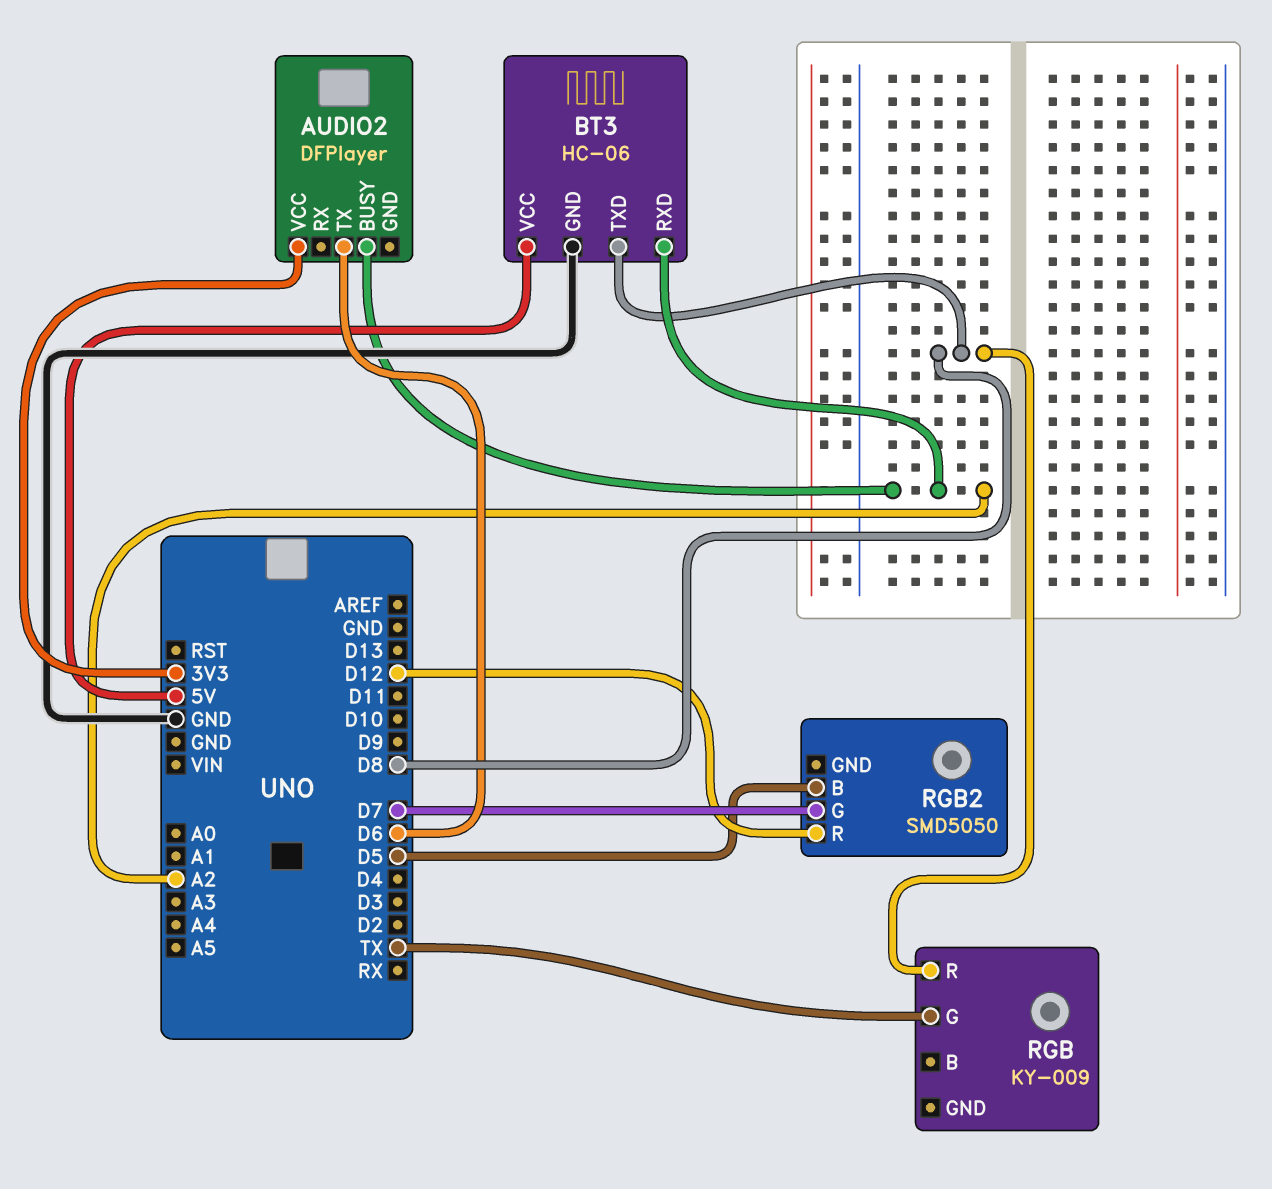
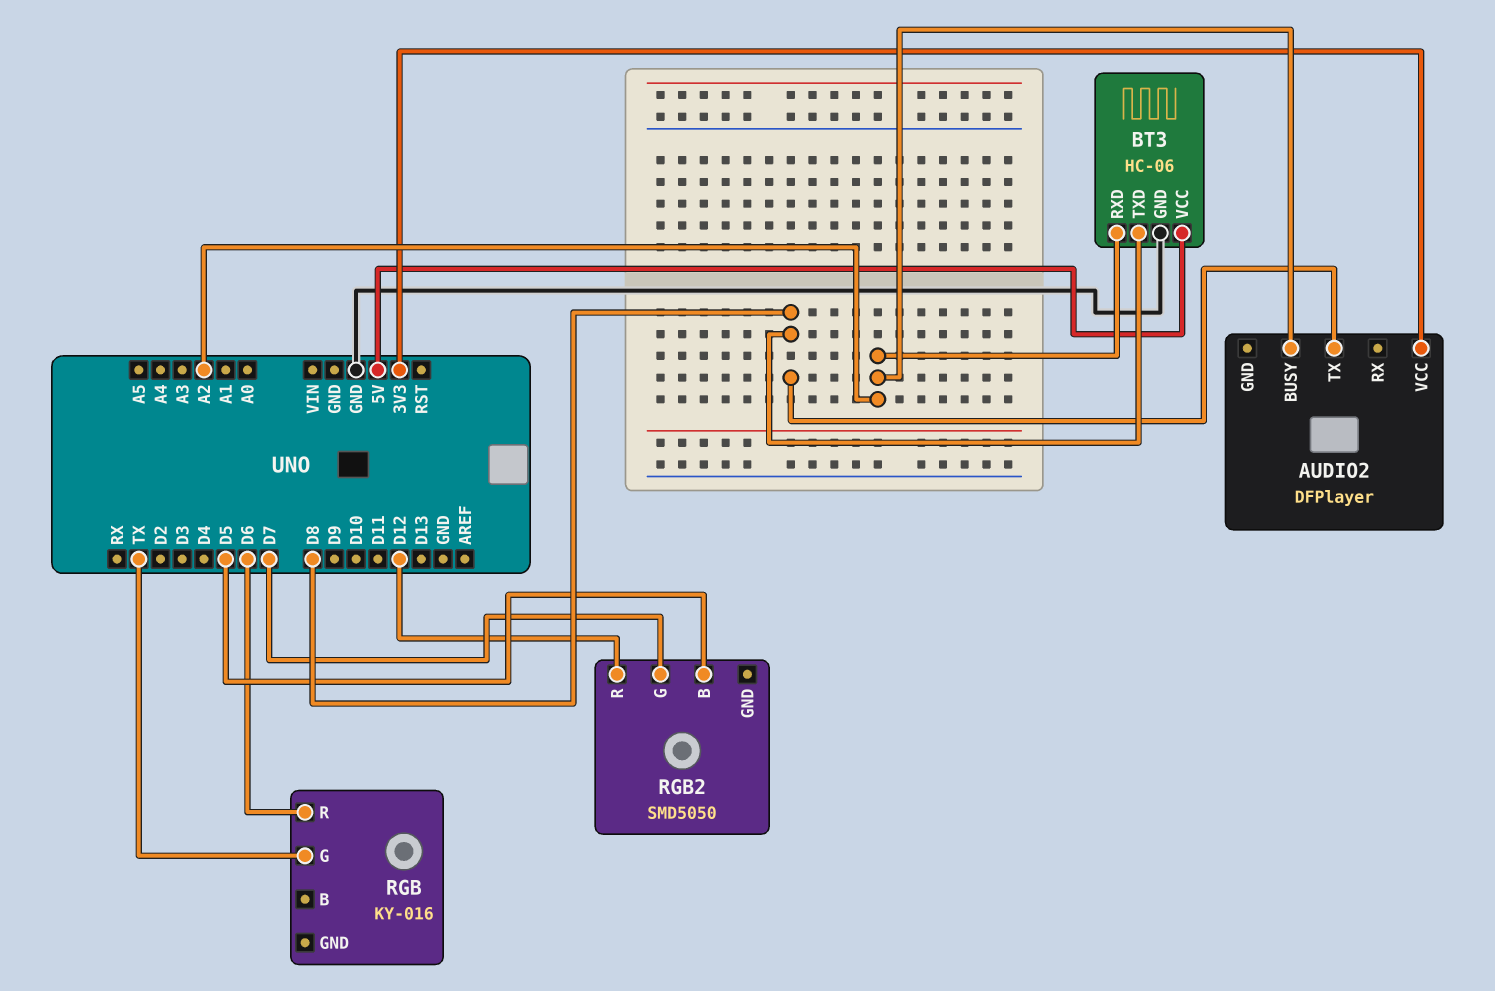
AUDIO2 pin TX: D6 -> D8
RGB: KY-009 -> KY-016
RGB pin R: D8 -> D6

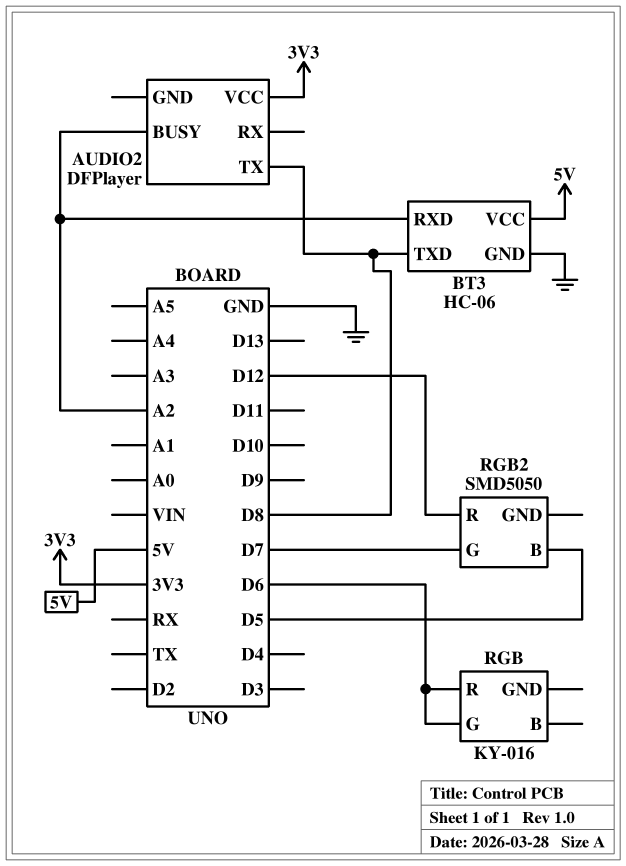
RGB pin G: TX -> D6

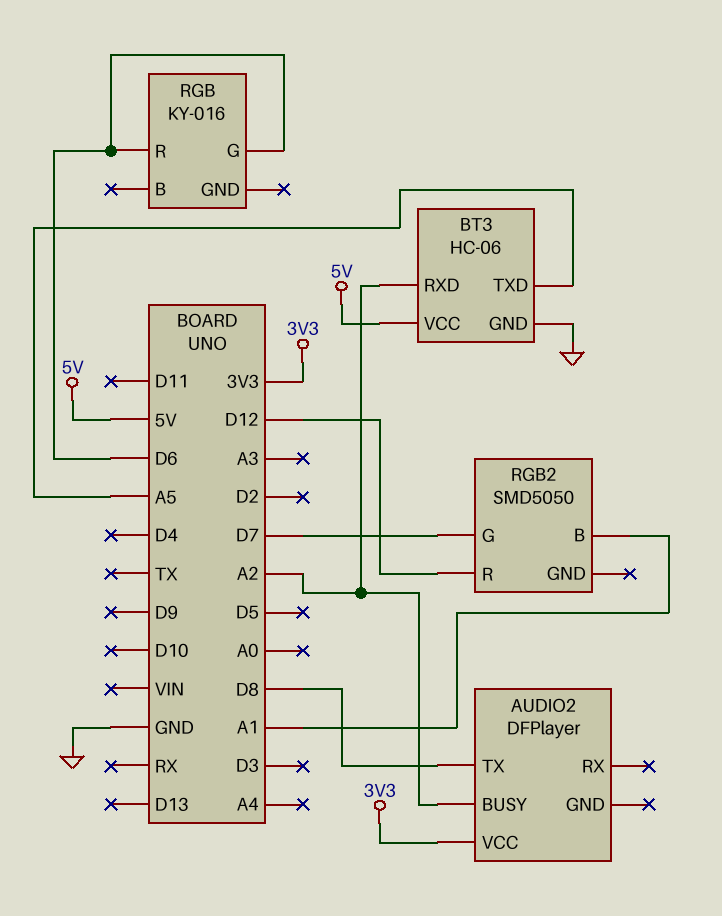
BT3 pin TXD: D8 -> A5
RGB2 pin B: D5 -> A1

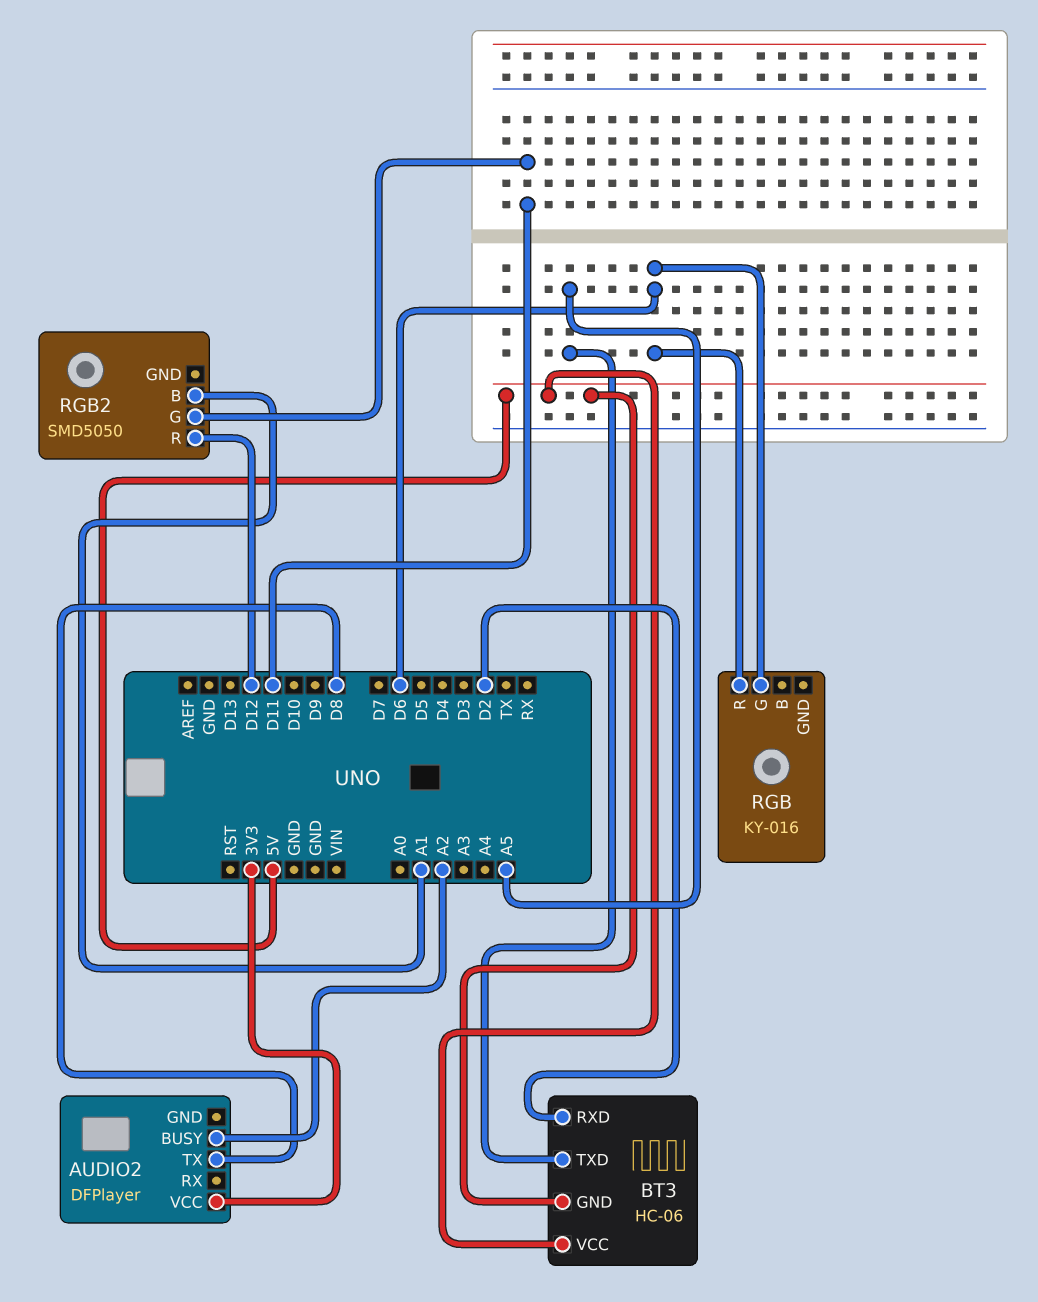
BT3 pin GND: GND -> 5V
BT3 pin RXD: A2 -> D2
RGB2 pin G: D7 -> D11

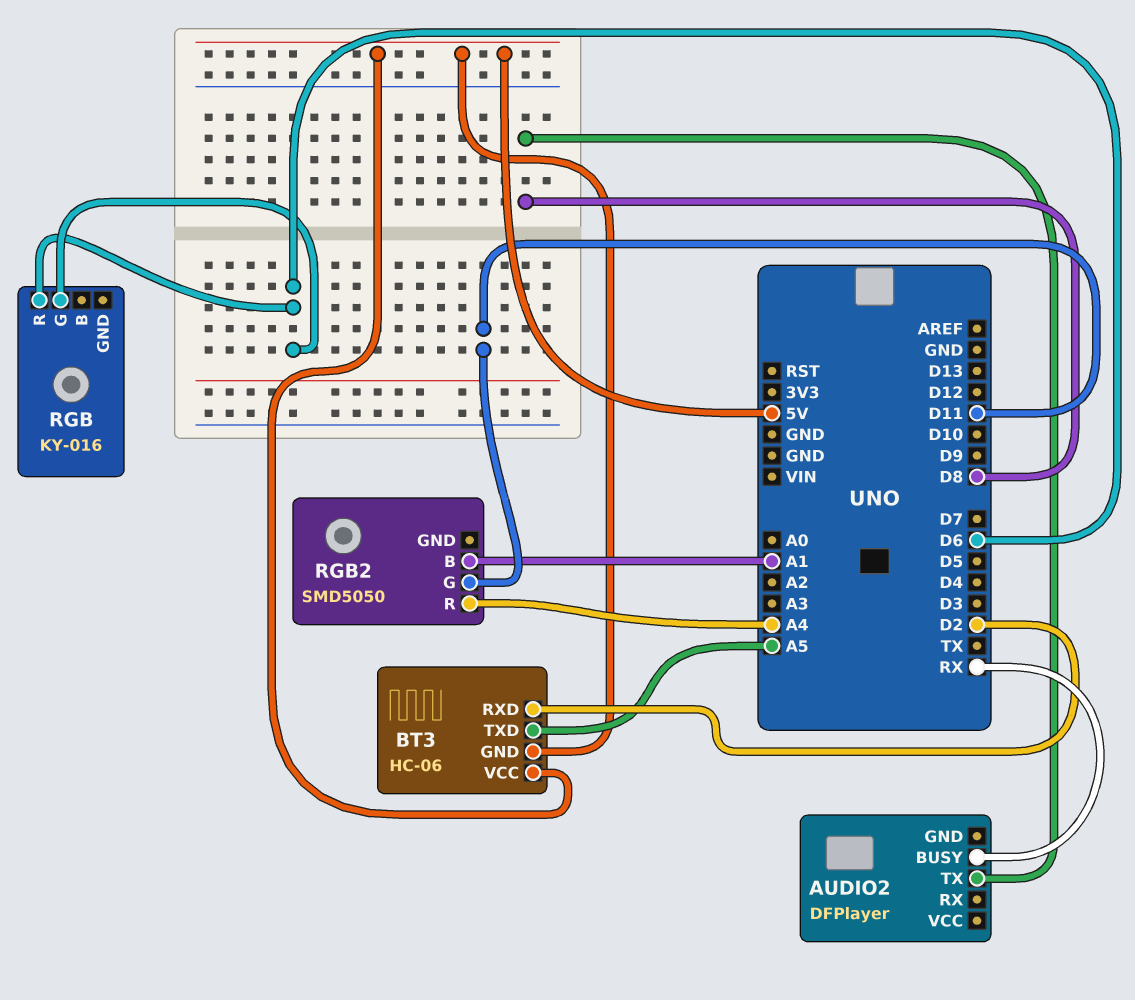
AUDIO2 pin BUSY: A2 -> RX
AUDIO2 pin VCC: 3V3 -> none
RGB2 pin R: D12 -> A4

